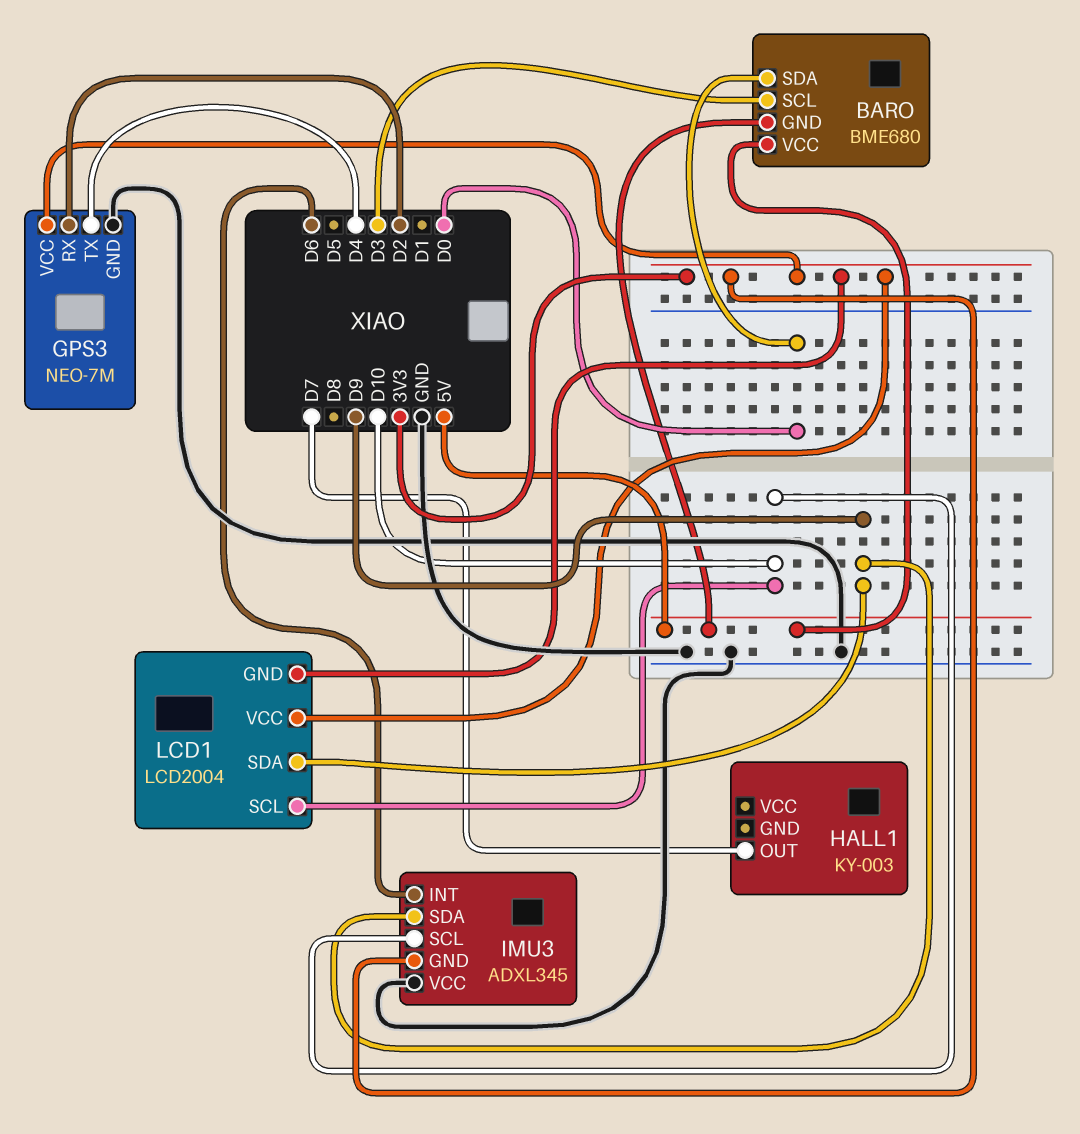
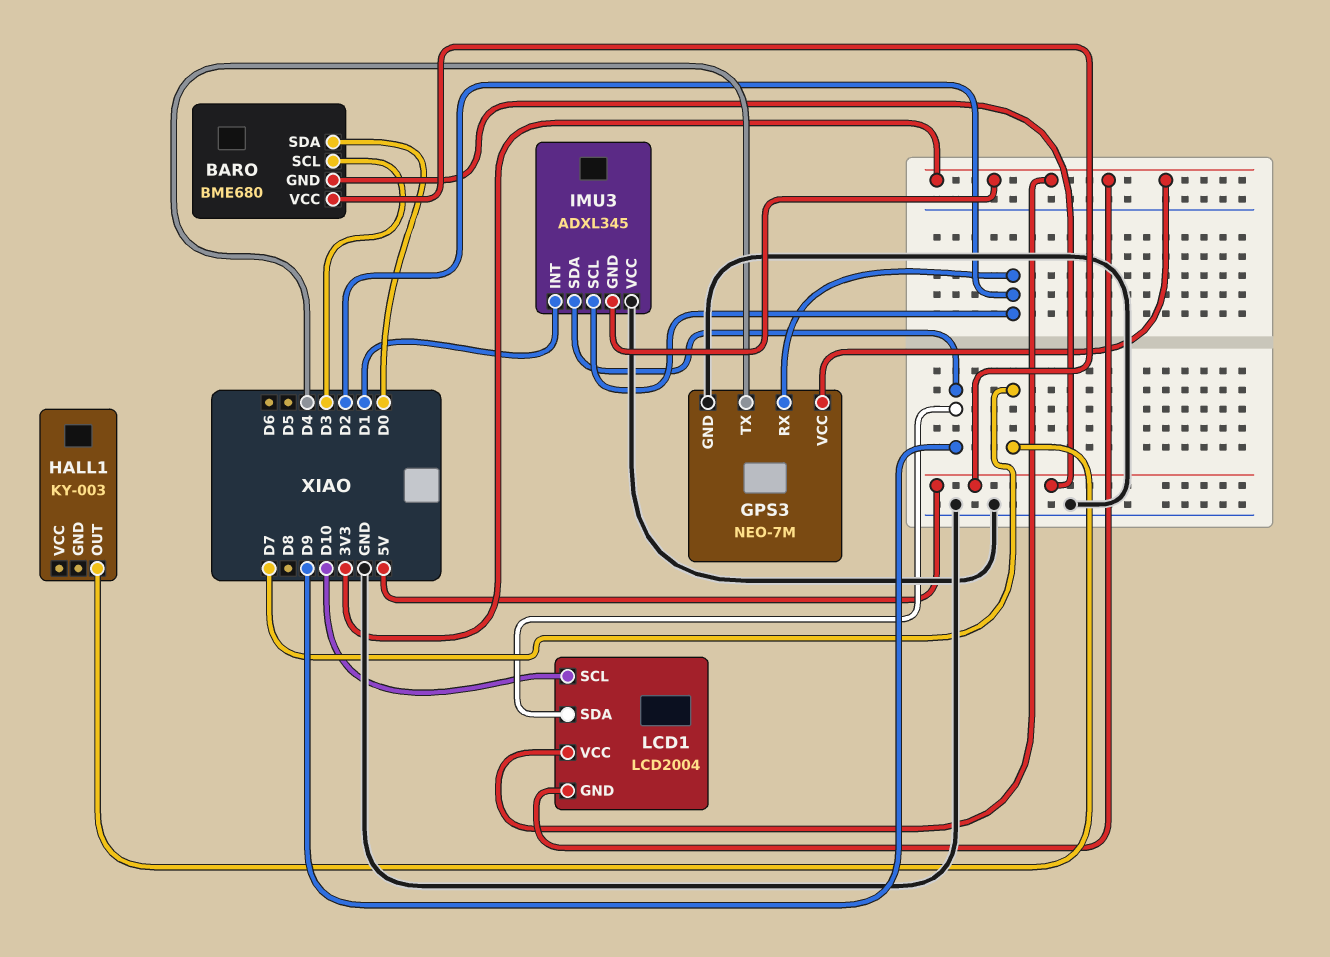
IMU3 pin INT: D6 -> D1
IMU3 pin SCL: D10 -> D2

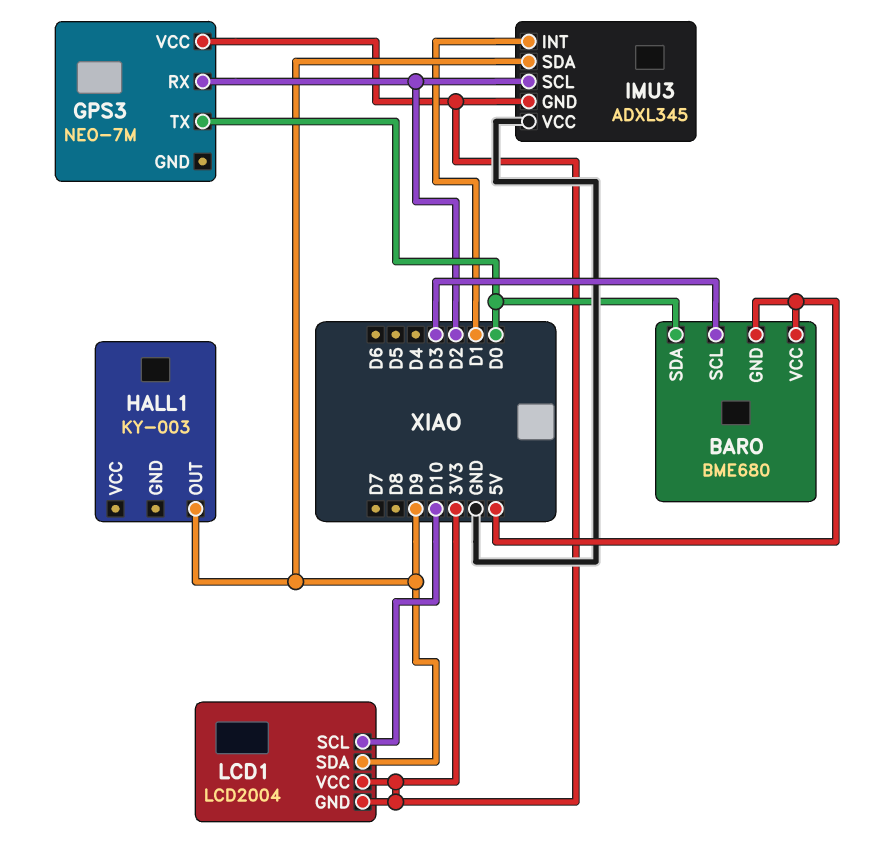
GPS3 pin GND: GND -> none
GPS3 pin TX: D4 -> D0
HALL1 pin OUT: D7 -> D9

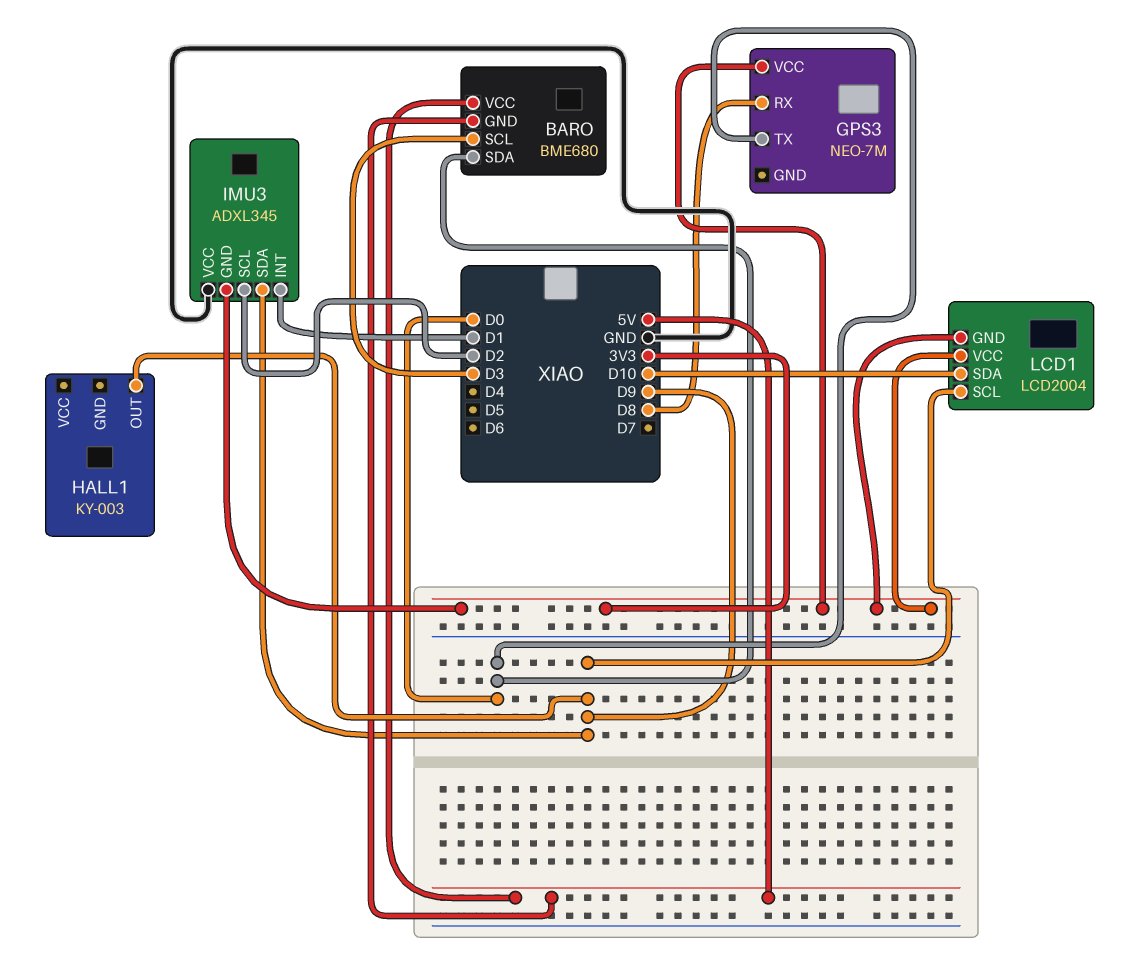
GPS3 pin RX: D2 -> D8
LCD1 pin SCL: D10 -> D9
LCD1 pin SDA: D9 -> D10

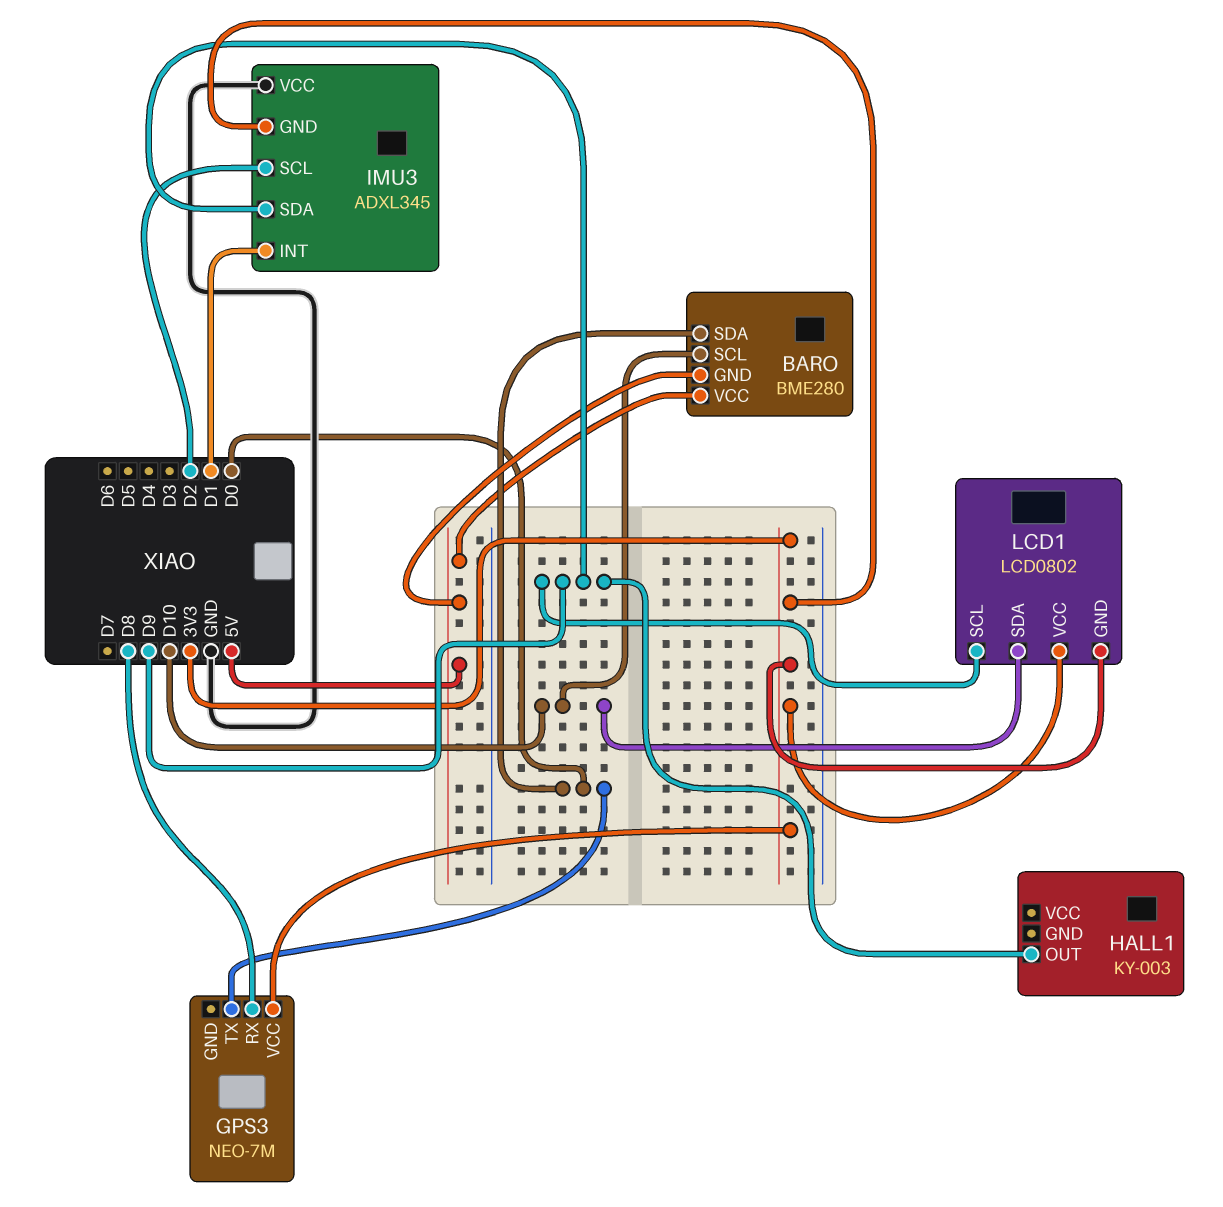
BARO: BME680 -> BME280
BARO pin SCL: D3 -> D10
LCD1: LCD2004 -> LCD0802

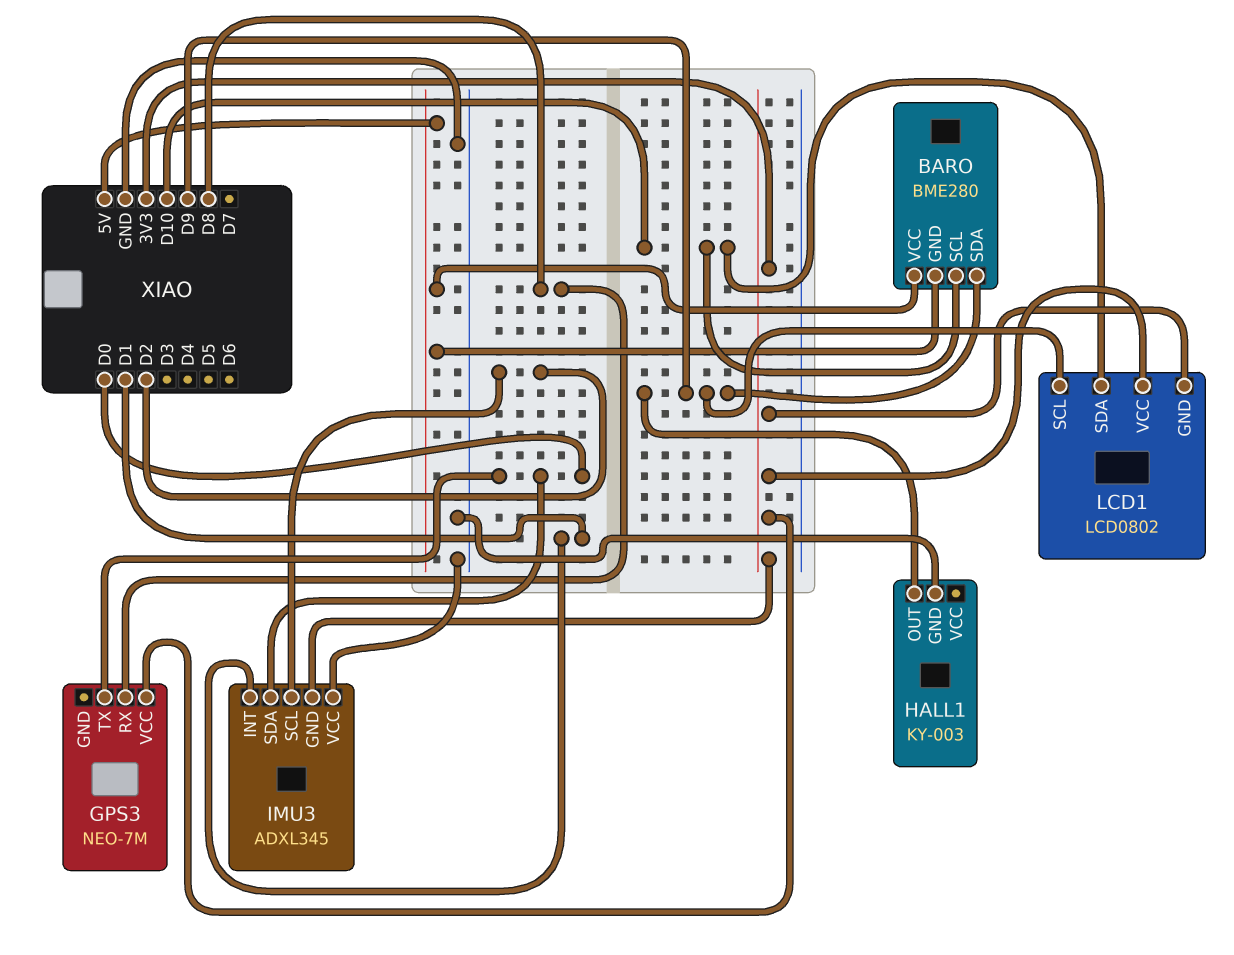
BARO pin SDA: D0 -> D9
HALL1 pin GND: none -> GND
IMU3 pin SDA: D9 -> D0

